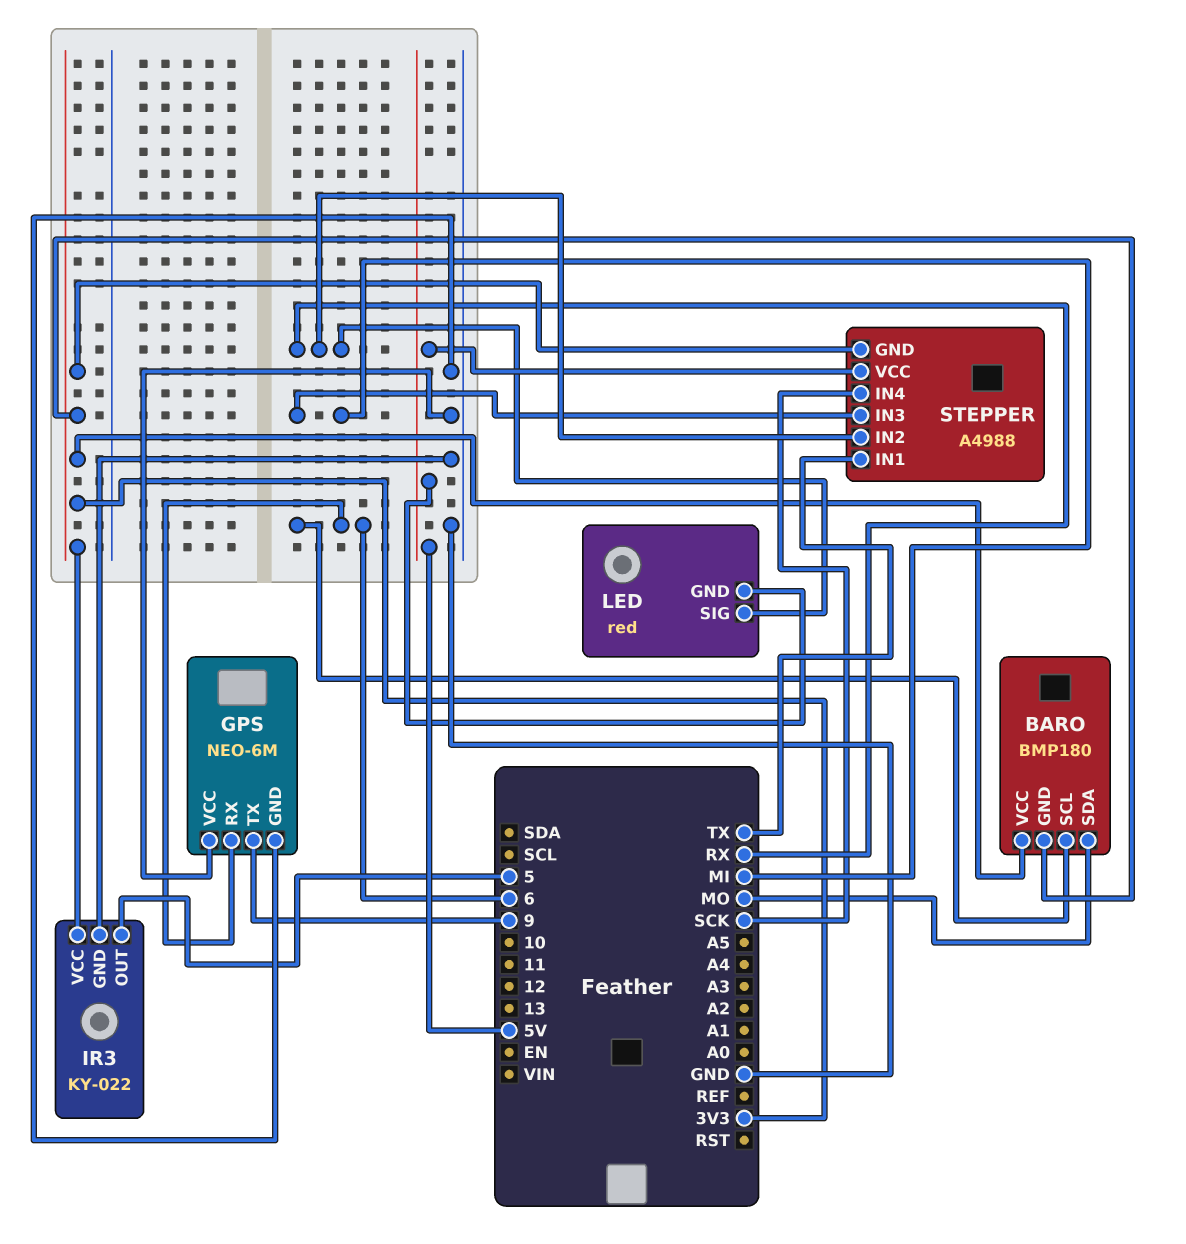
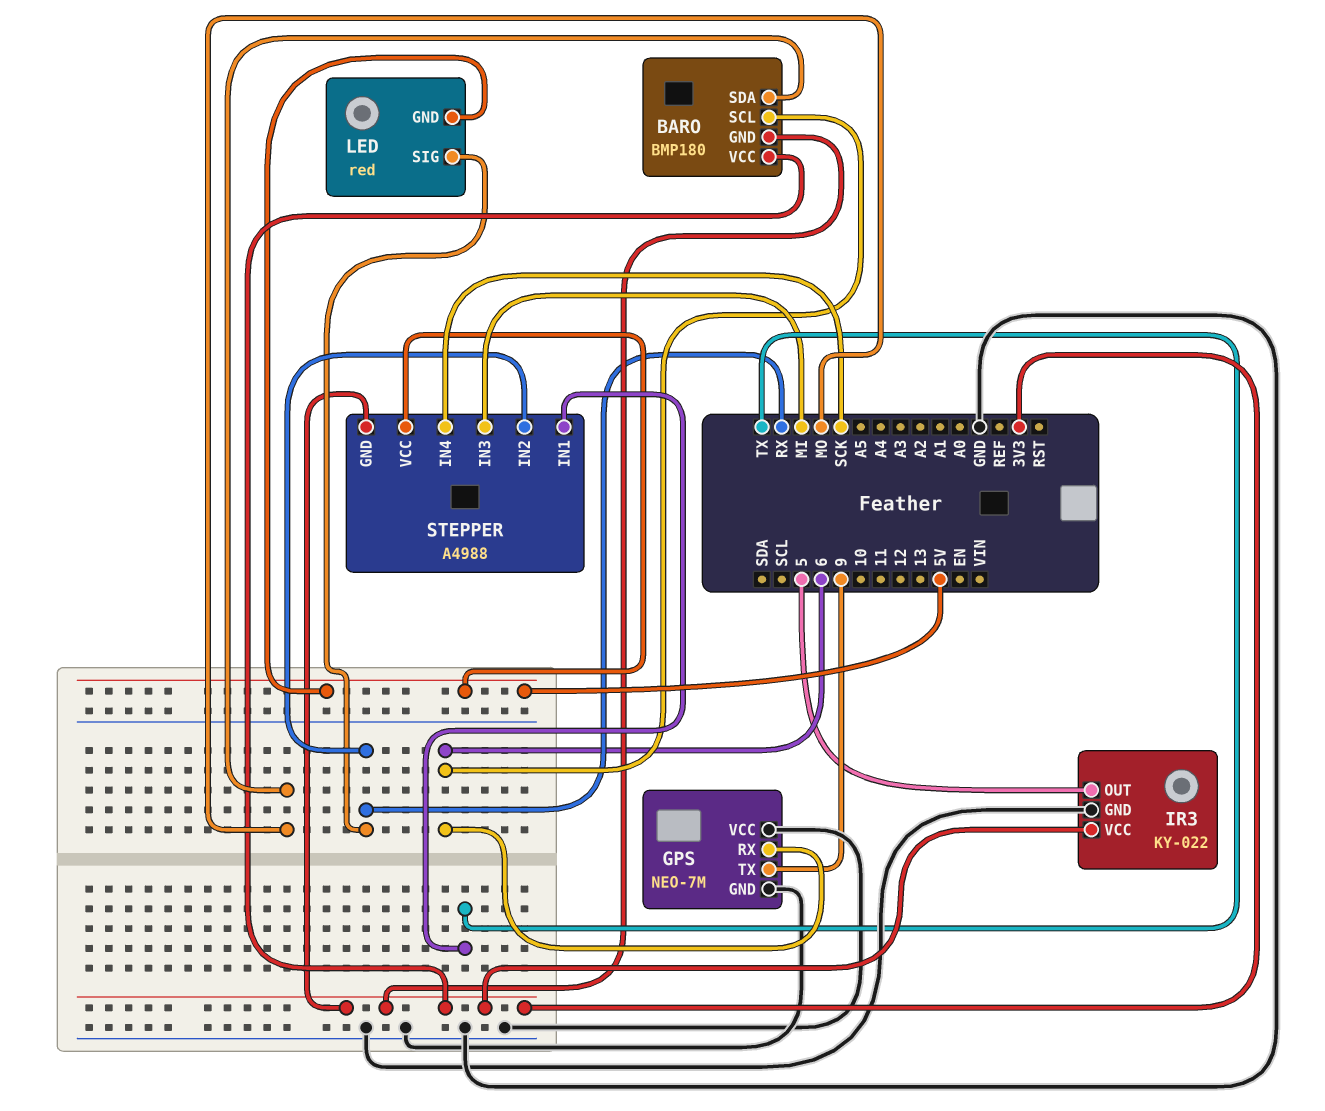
GPS: NEO-6M -> NEO-7M

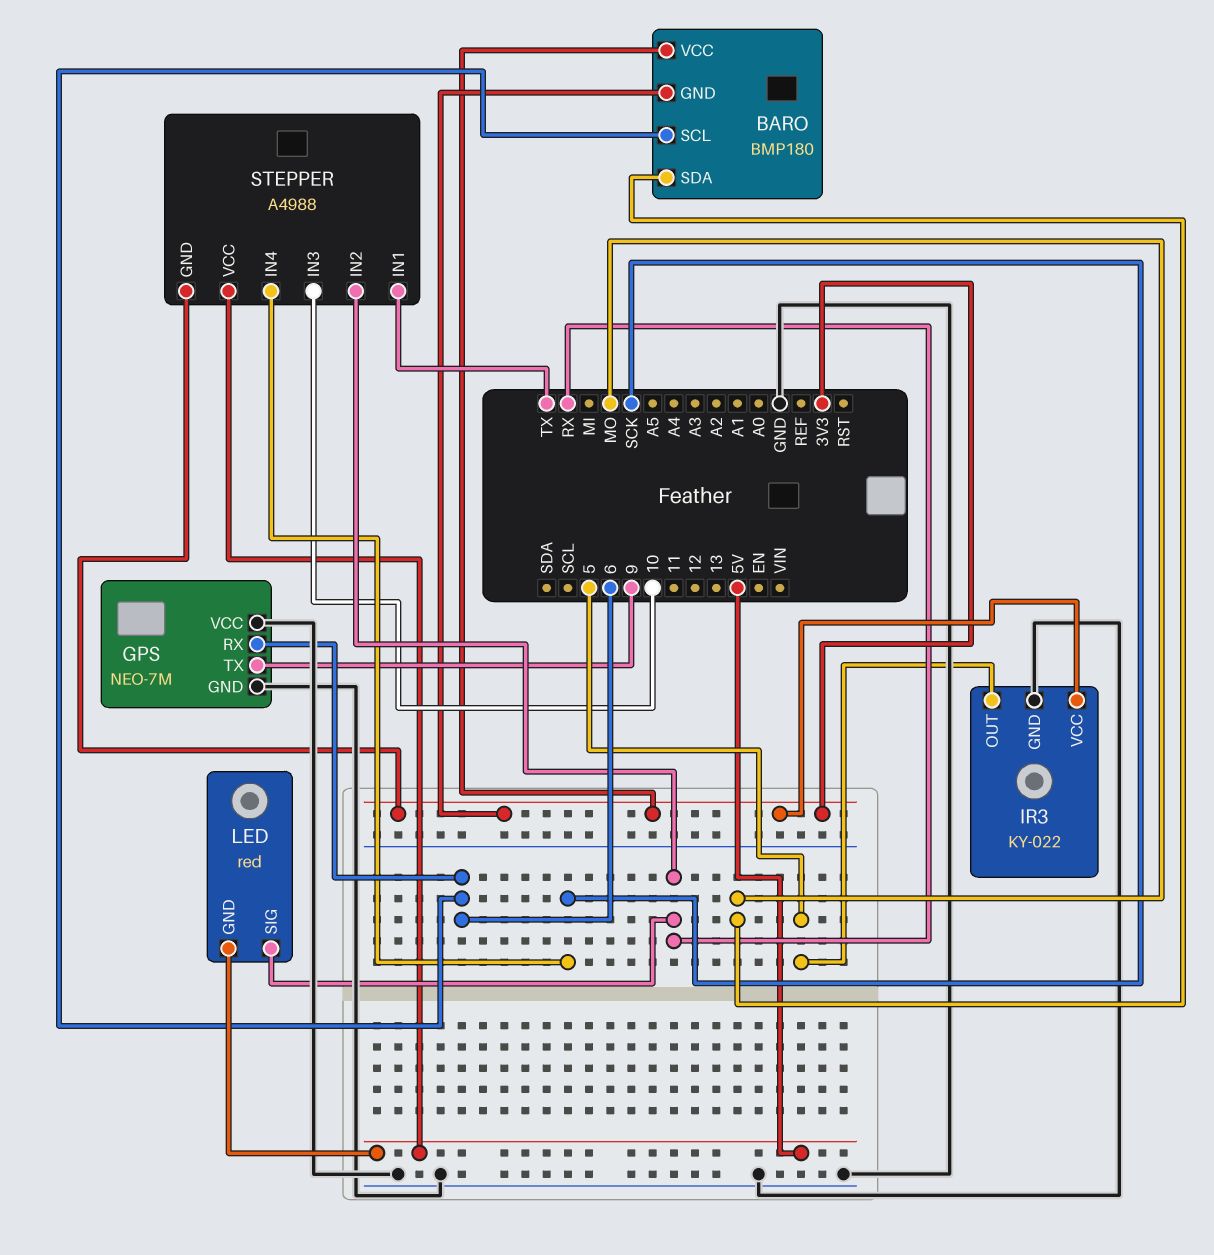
STEPPER pin IN3: MI -> 10

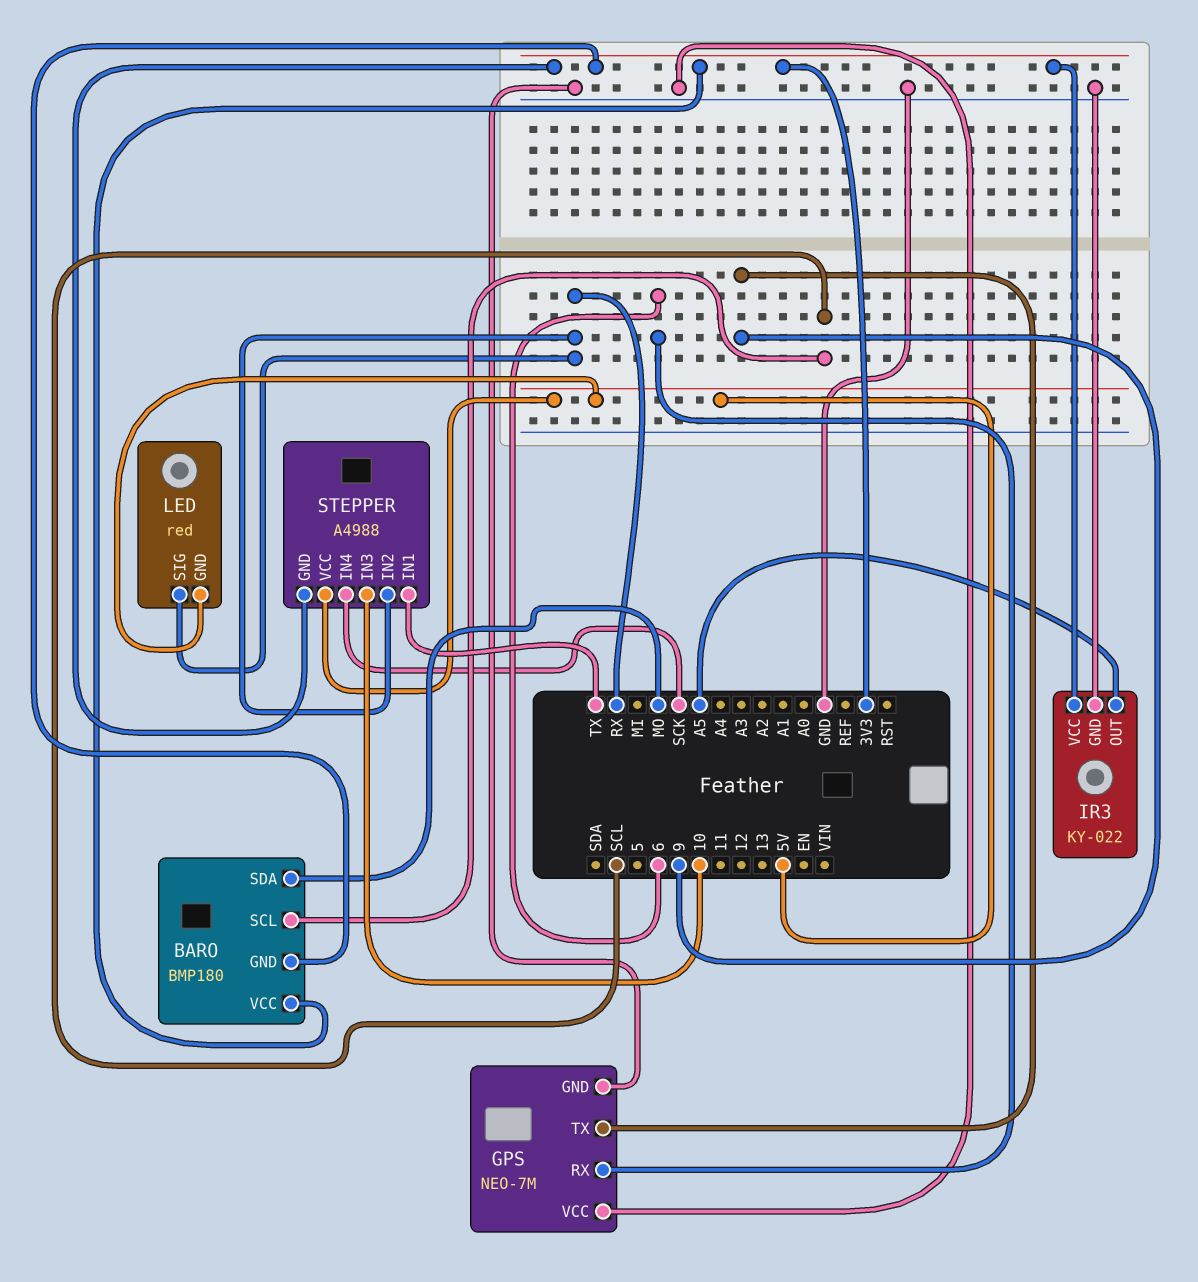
BARO pin SCL: 6 -> SCL
IR3 pin OUT: 5 -> A5

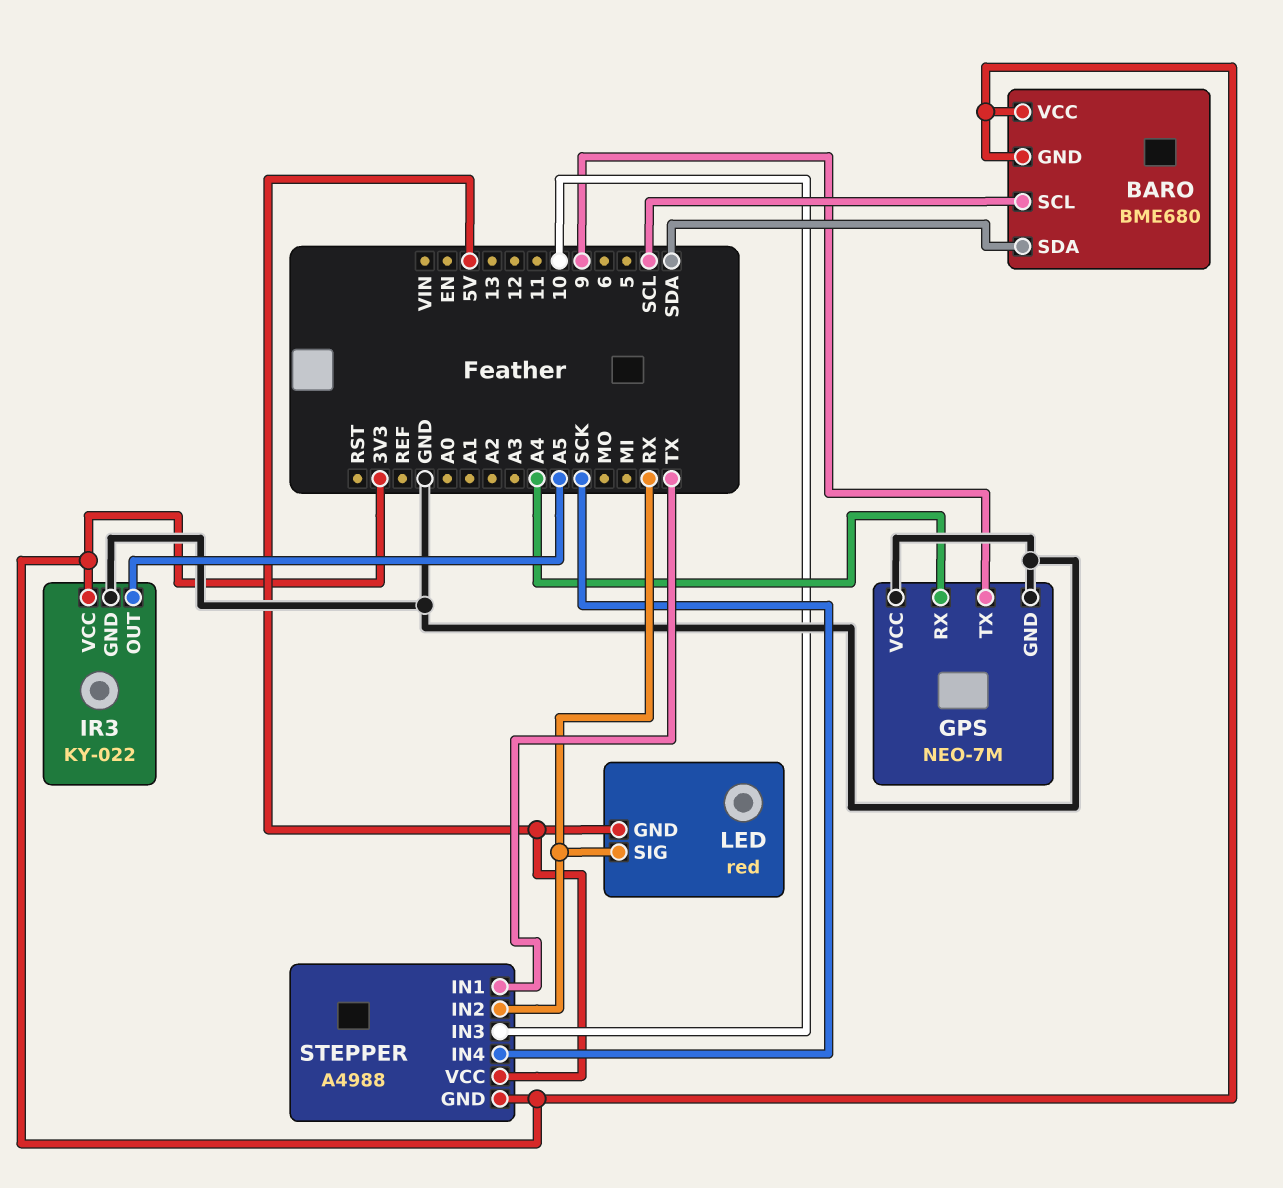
BARO: BMP180 -> BME680
BARO pin SDA: MO -> SDA
GPS pin RX: 6 -> A4

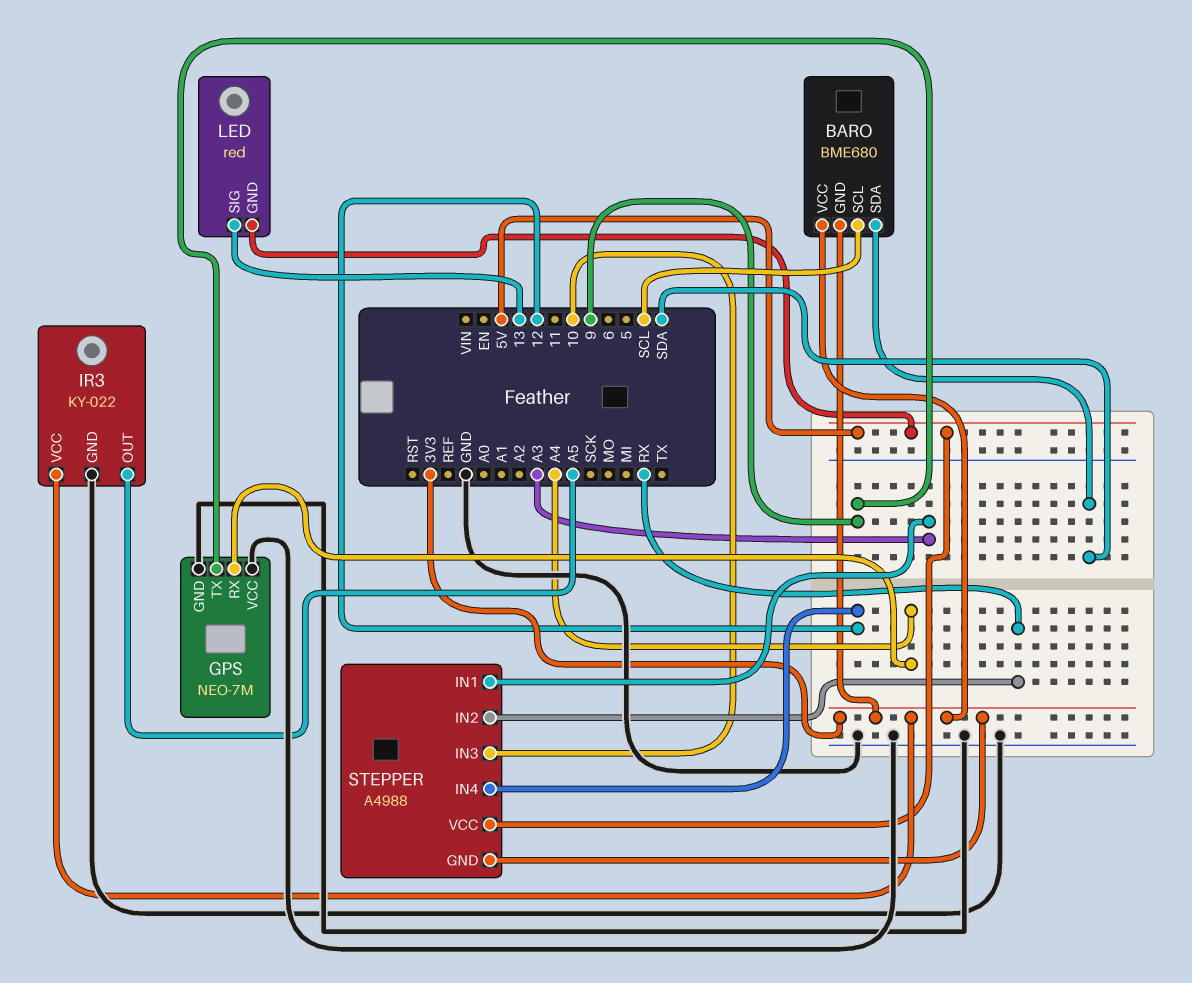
LED pin SIG: RX -> 13
STEPPER pin IN1: TX -> A3
STEPPER pin IN4: SCK -> 12

